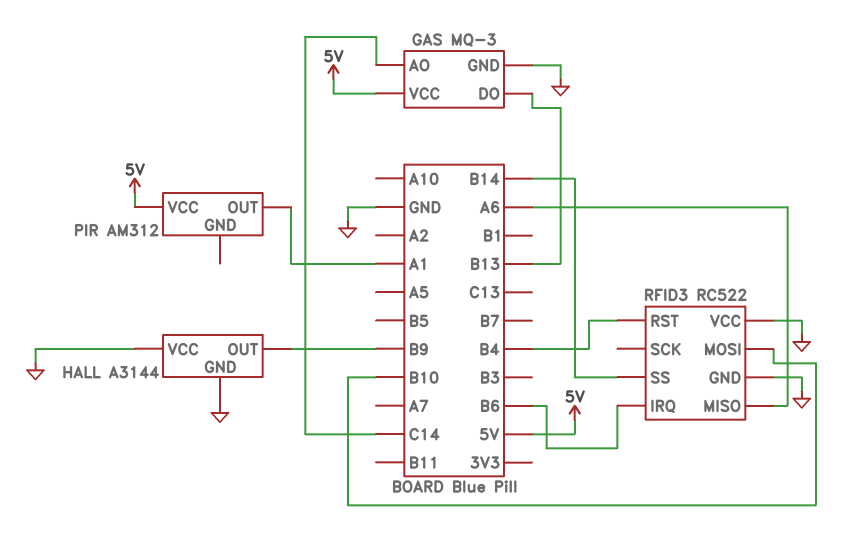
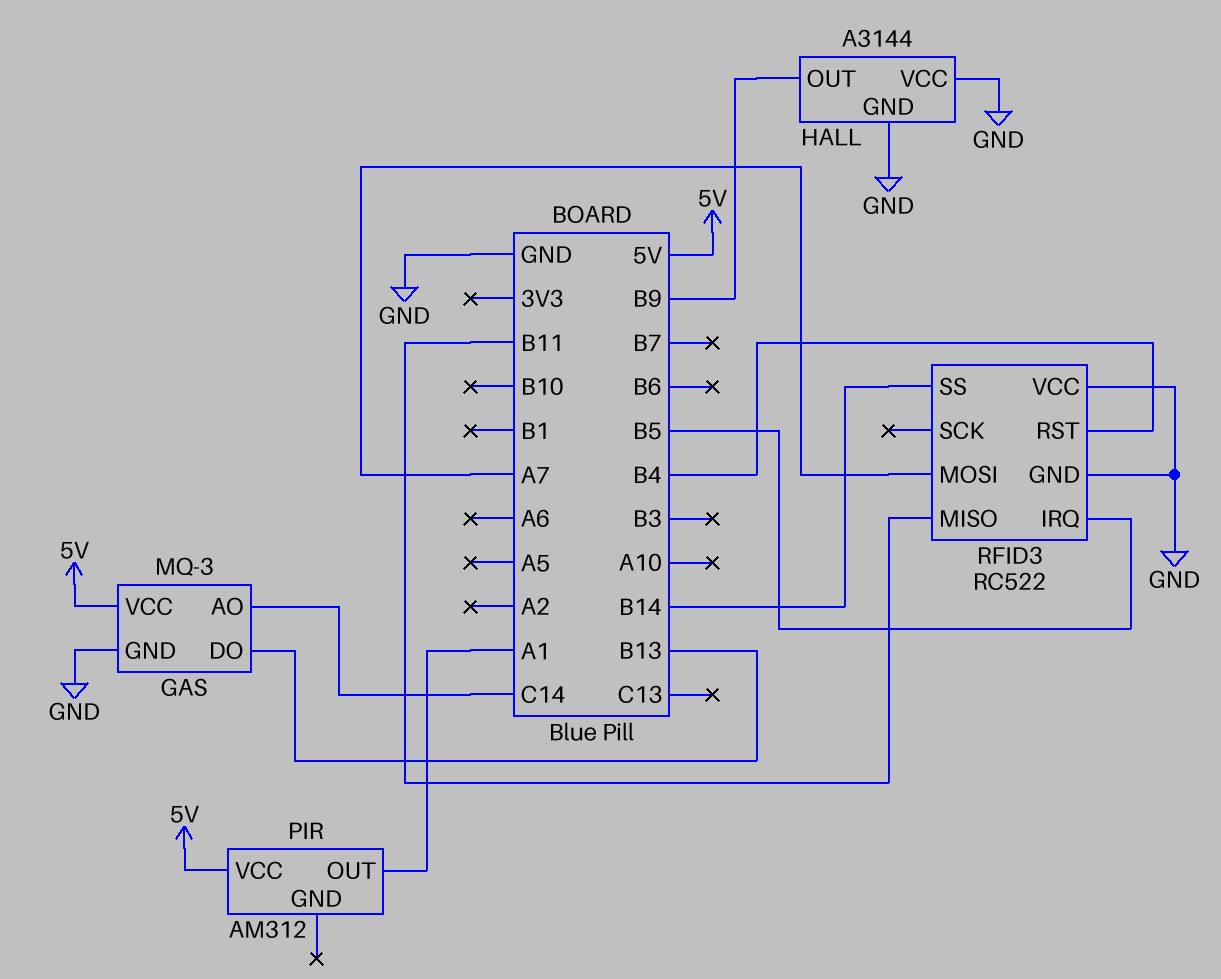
RFID3 pin IRQ: B6 -> B5
RFID3 pin MISO: A6 -> B11
RFID3 pin MOSI: B10 -> A7

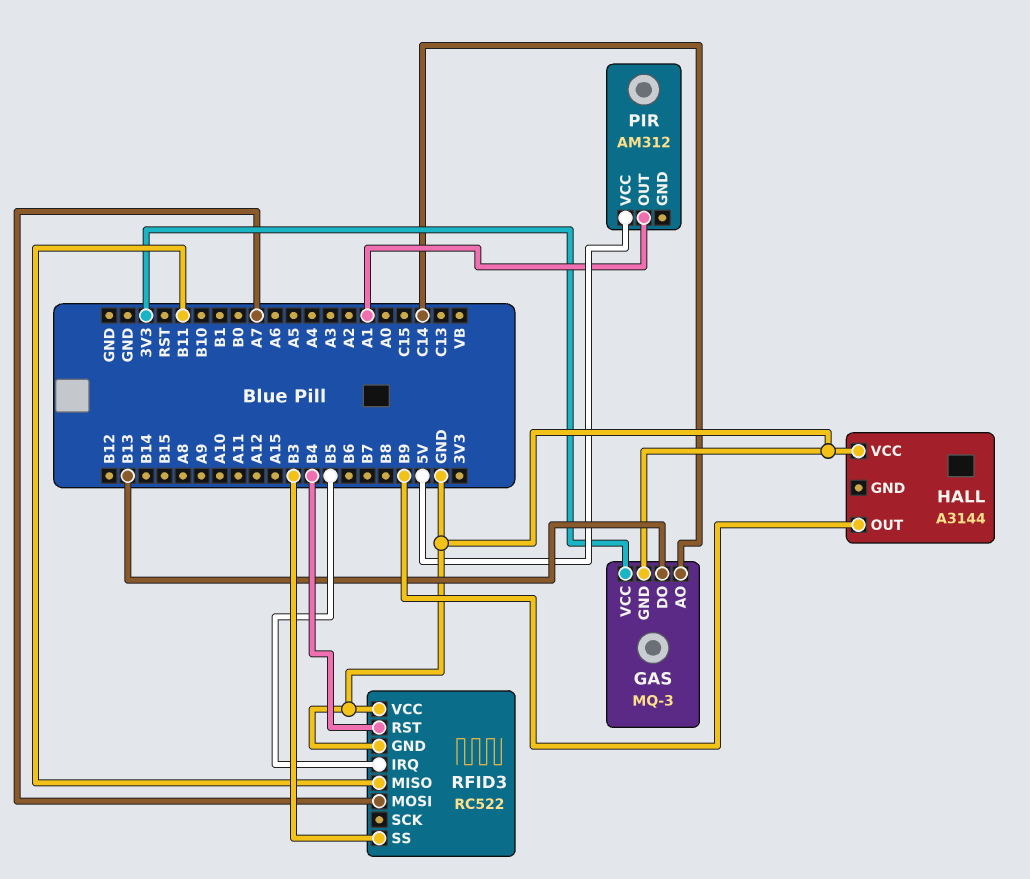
GAS pin VCC: 5V -> 3V3
HALL pin GND: GND -> none
RFID3 pin SS: B14 -> B3

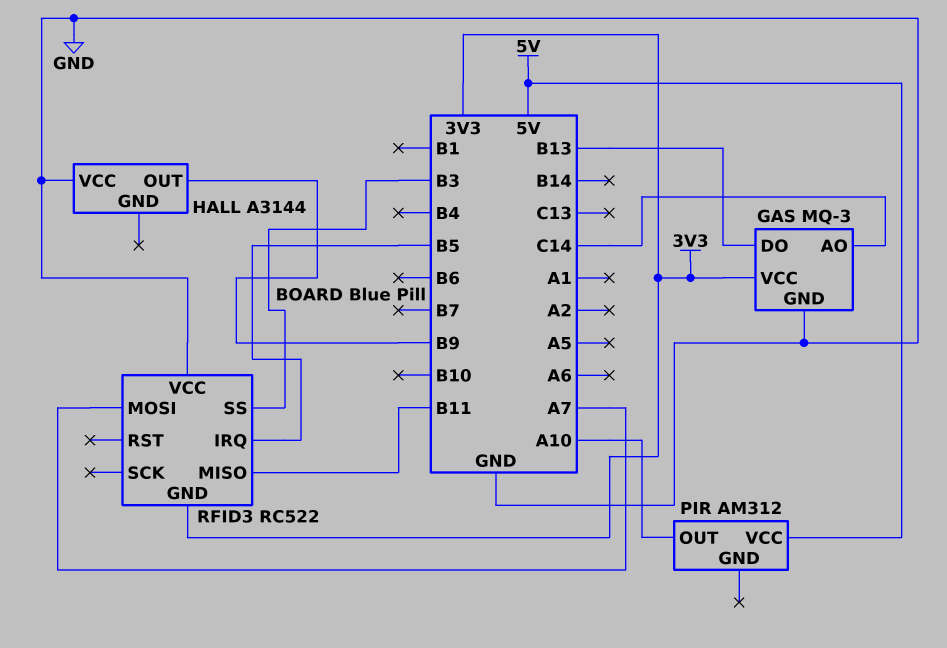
PIR pin OUT: A1 -> A10
RFID3 pin GND: GND -> 3V3
RFID3 pin RST: B4 -> none

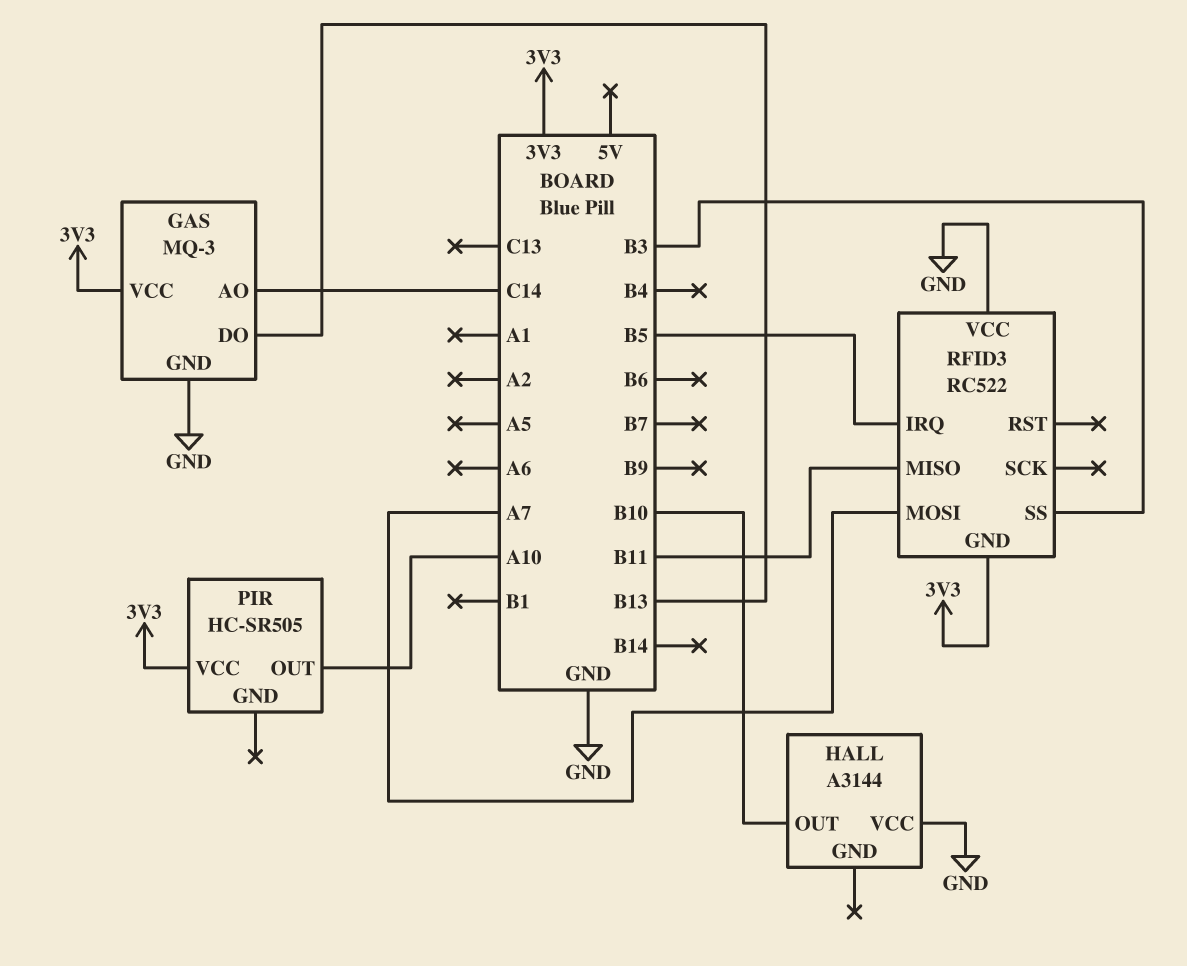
HALL pin OUT: B9 -> B10
PIR: AM312 -> HC-SR505
PIR pin VCC: 5V -> 3V3

